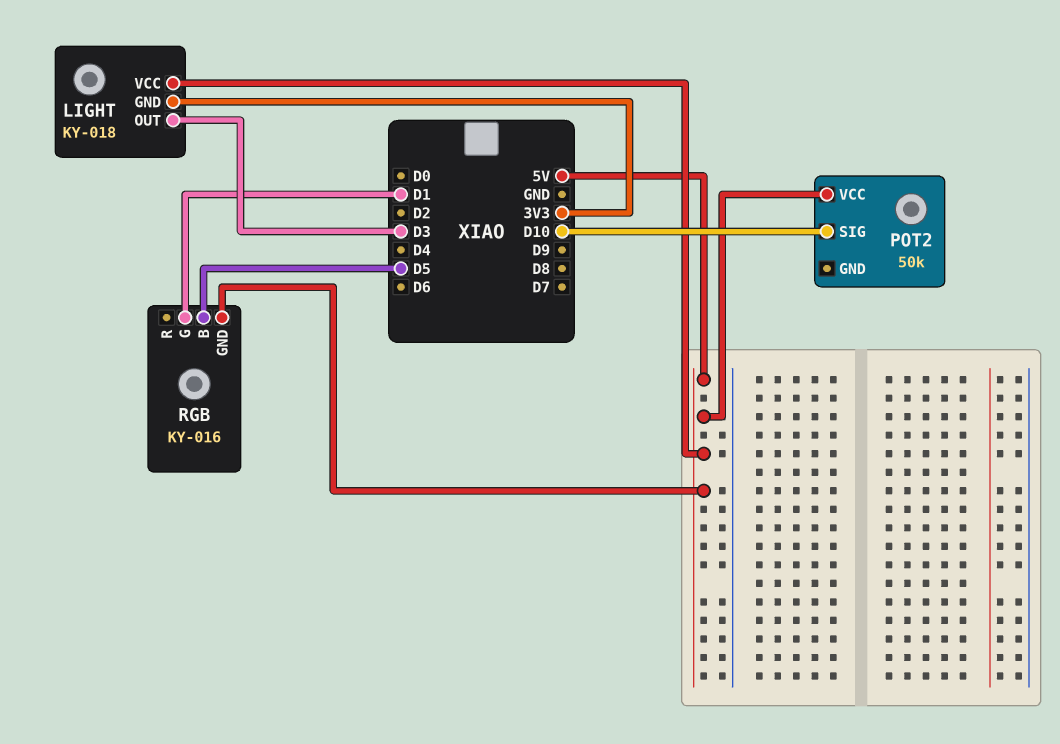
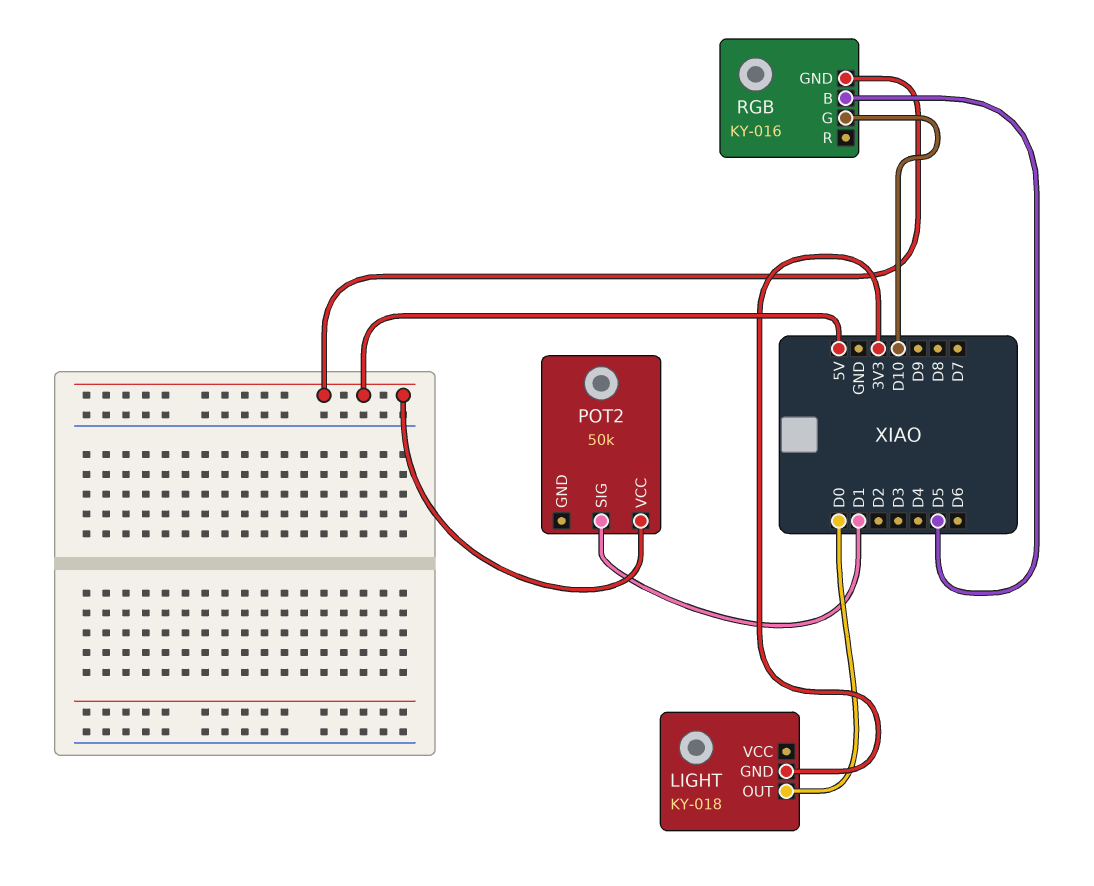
LIGHT pin OUT: D3 -> D0
LIGHT pin VCC: 5V -> none
POT2 pin SIG: D10 -> D1
RGB pin G: D1 -> D10

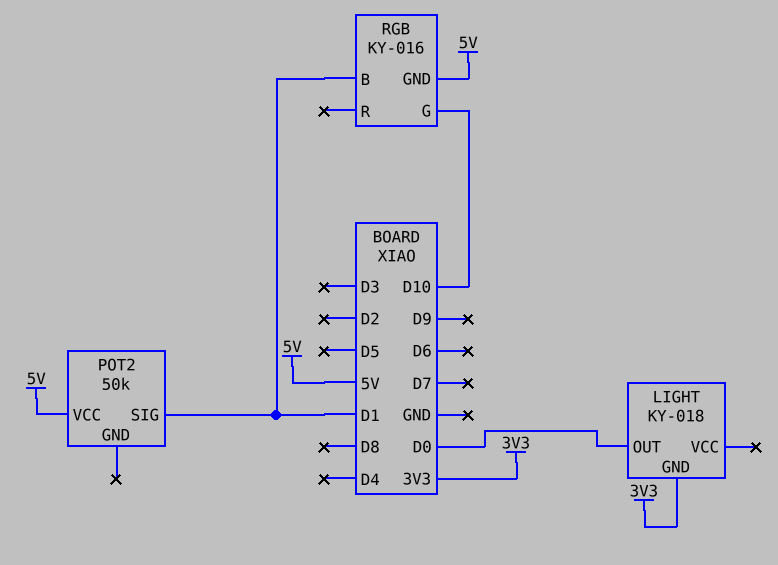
RGB pin B: D5 -> D1

